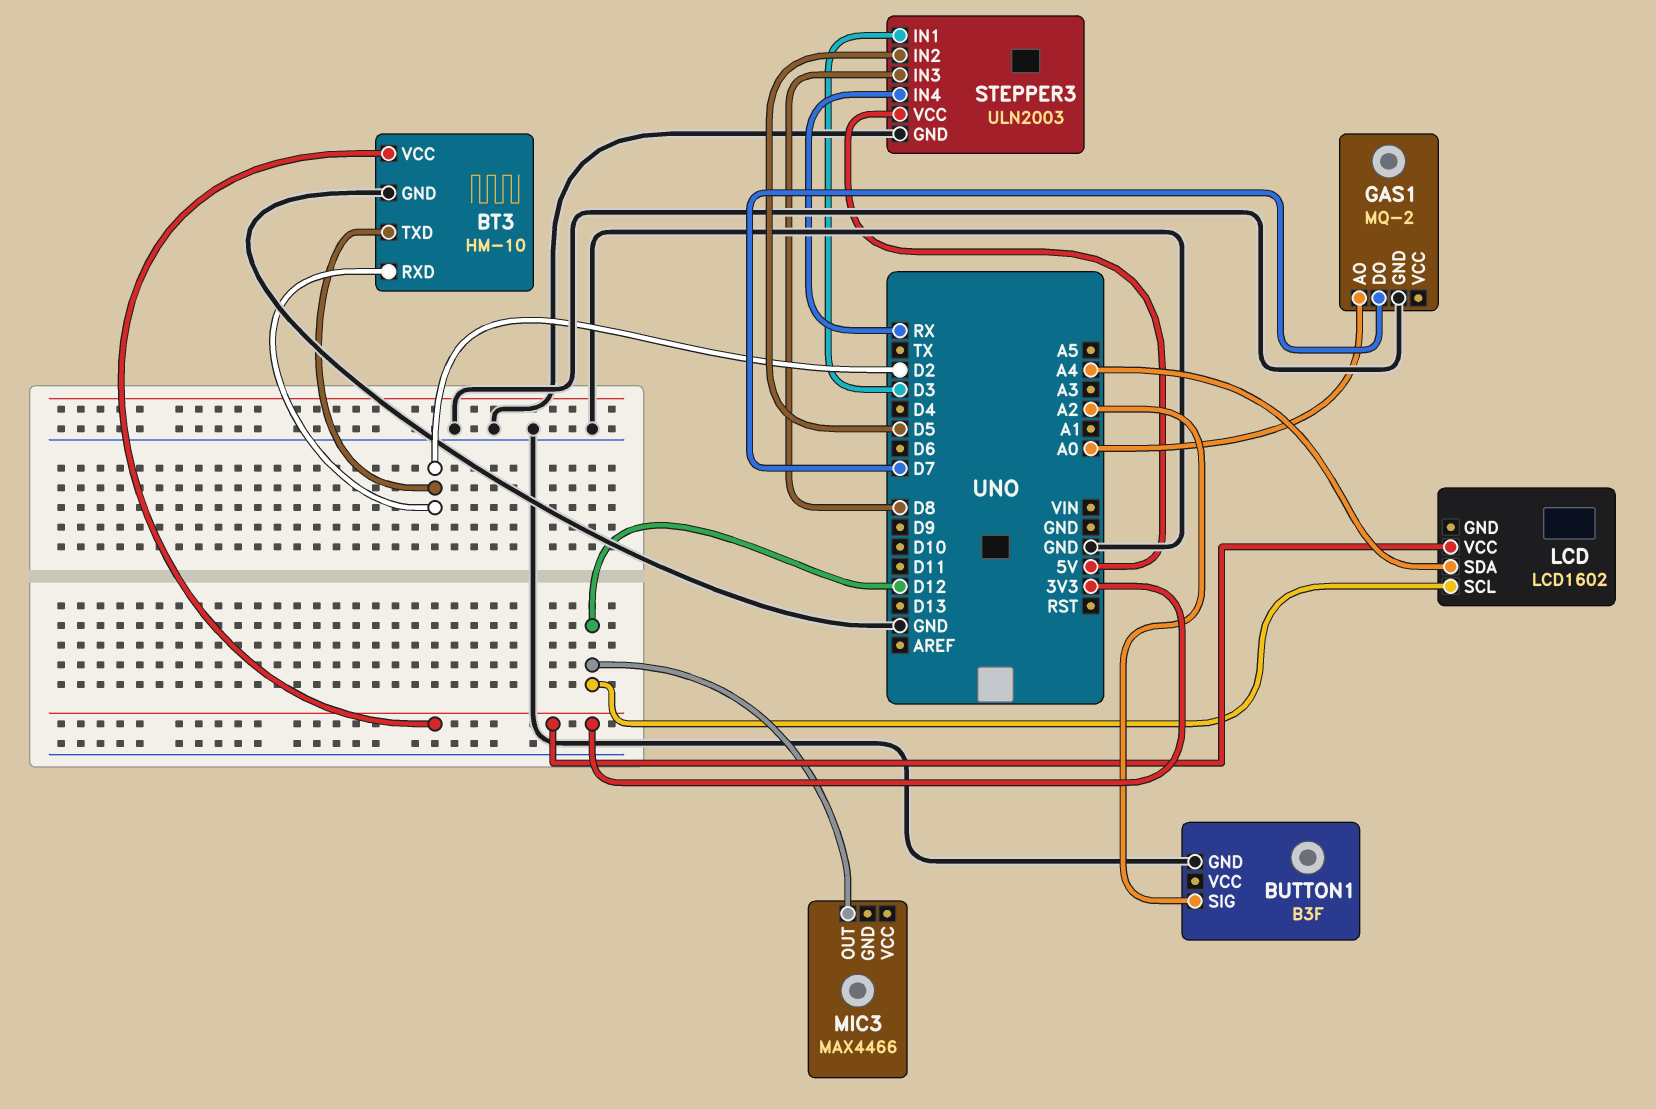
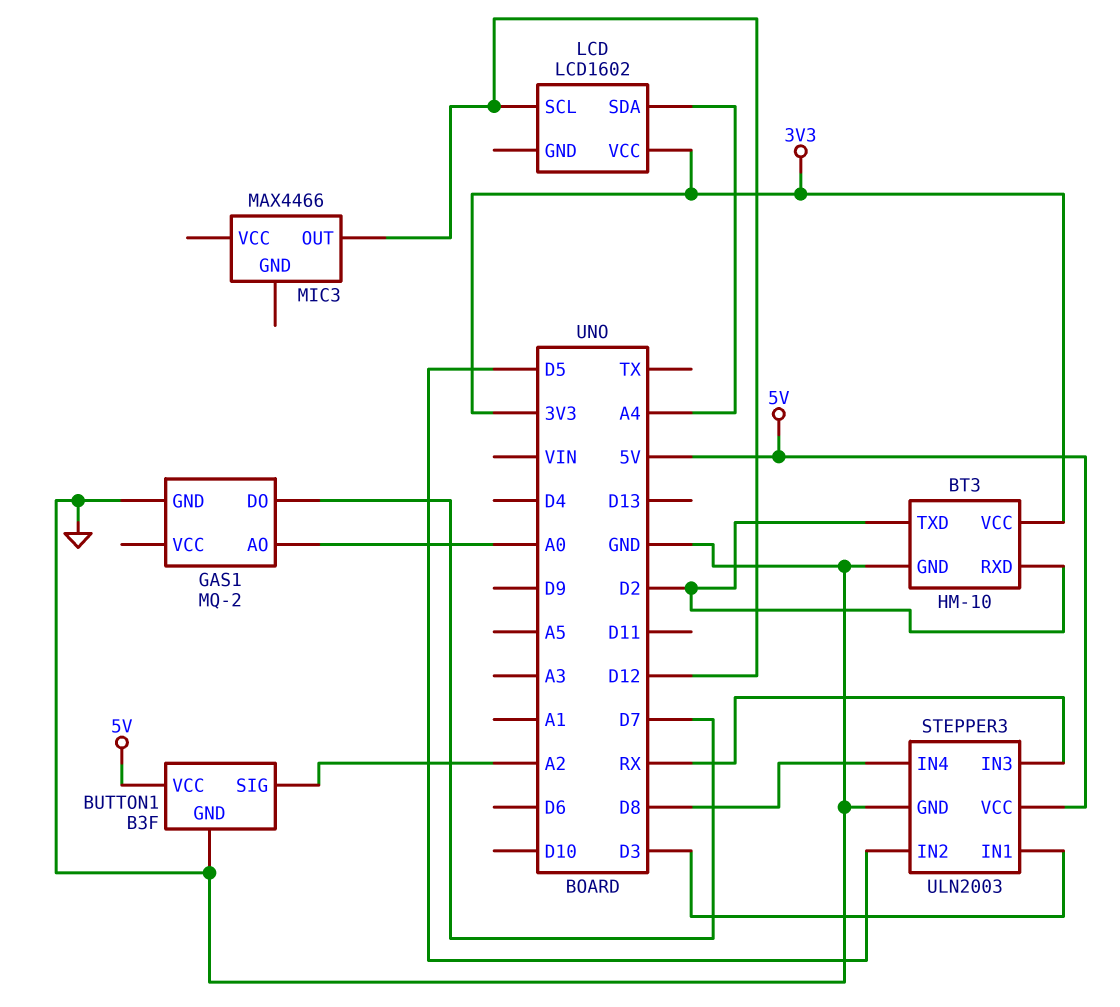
BUTTON1 pin VCC: none -> 5V
STEPPER3 pin IN3: D8 -> RX
STEPPER3 pin IN4: RX -> D8

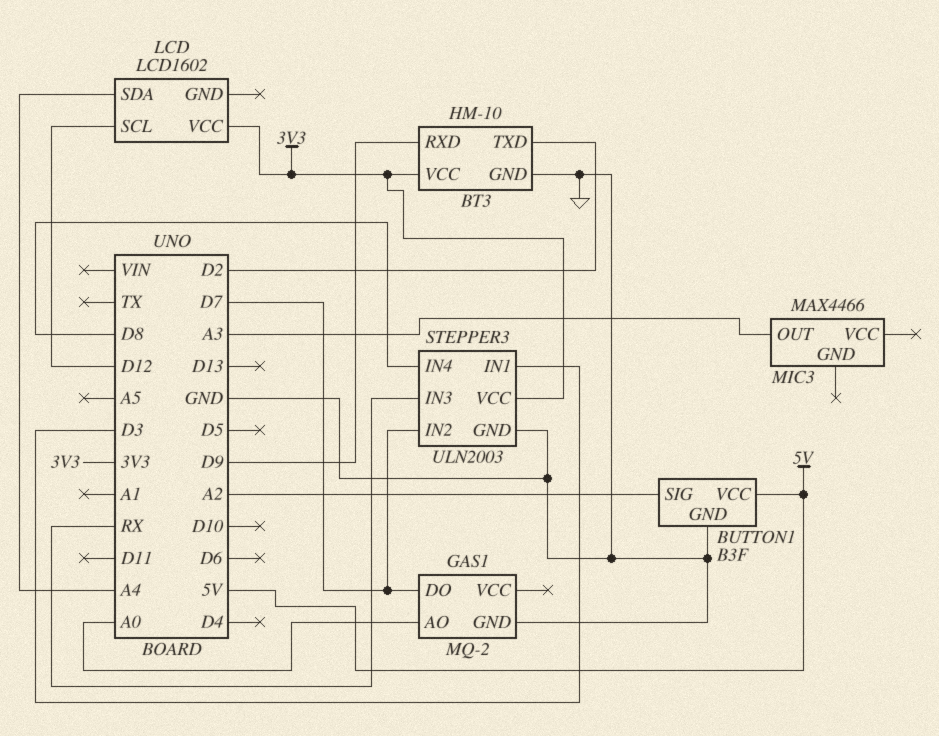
BT3 pin RXD: D2 -> D9
MIC3 pin OUT: D12 -> A3
STEPPER3 pin IN2: D5 -> D7
STEPPER3 pin VCC: 5V -> 3V3

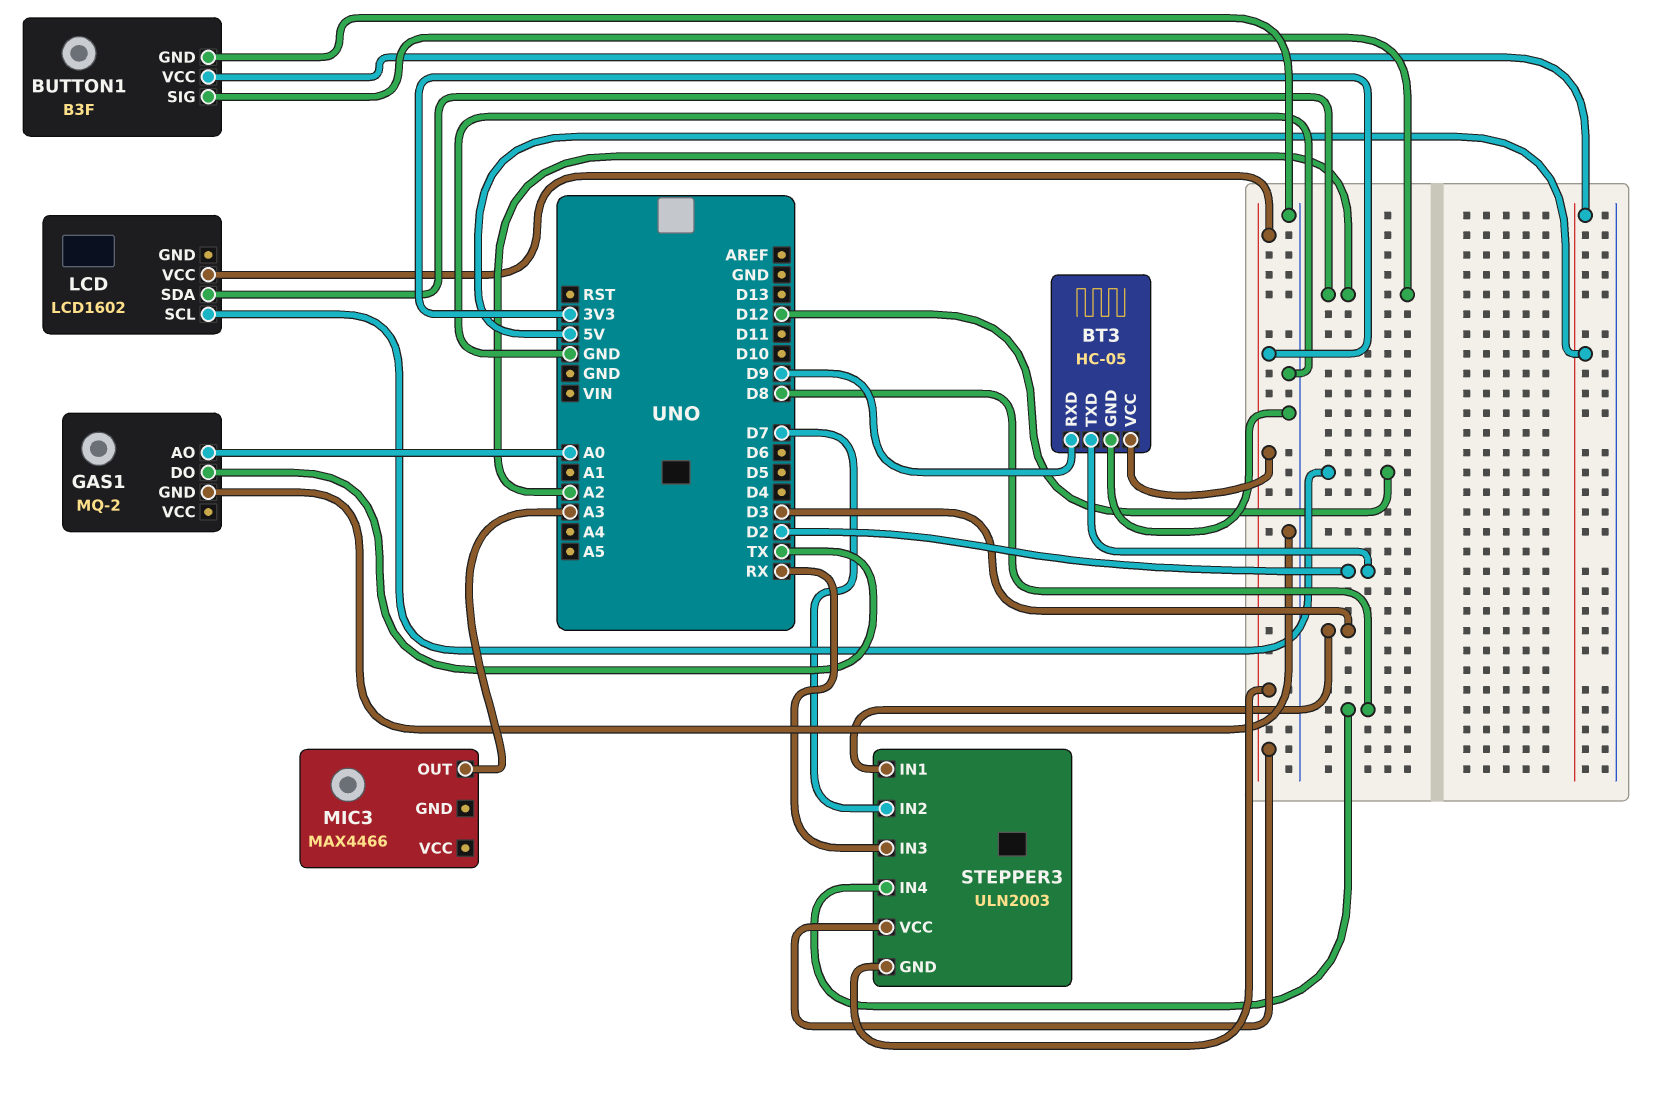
BT3: HM-10 -> HC-05
GAS1 pin DO: D7 -> TX
LCD pin SDA: A4 -> A2
STEPPER3 pin GND: GND -> 3V3

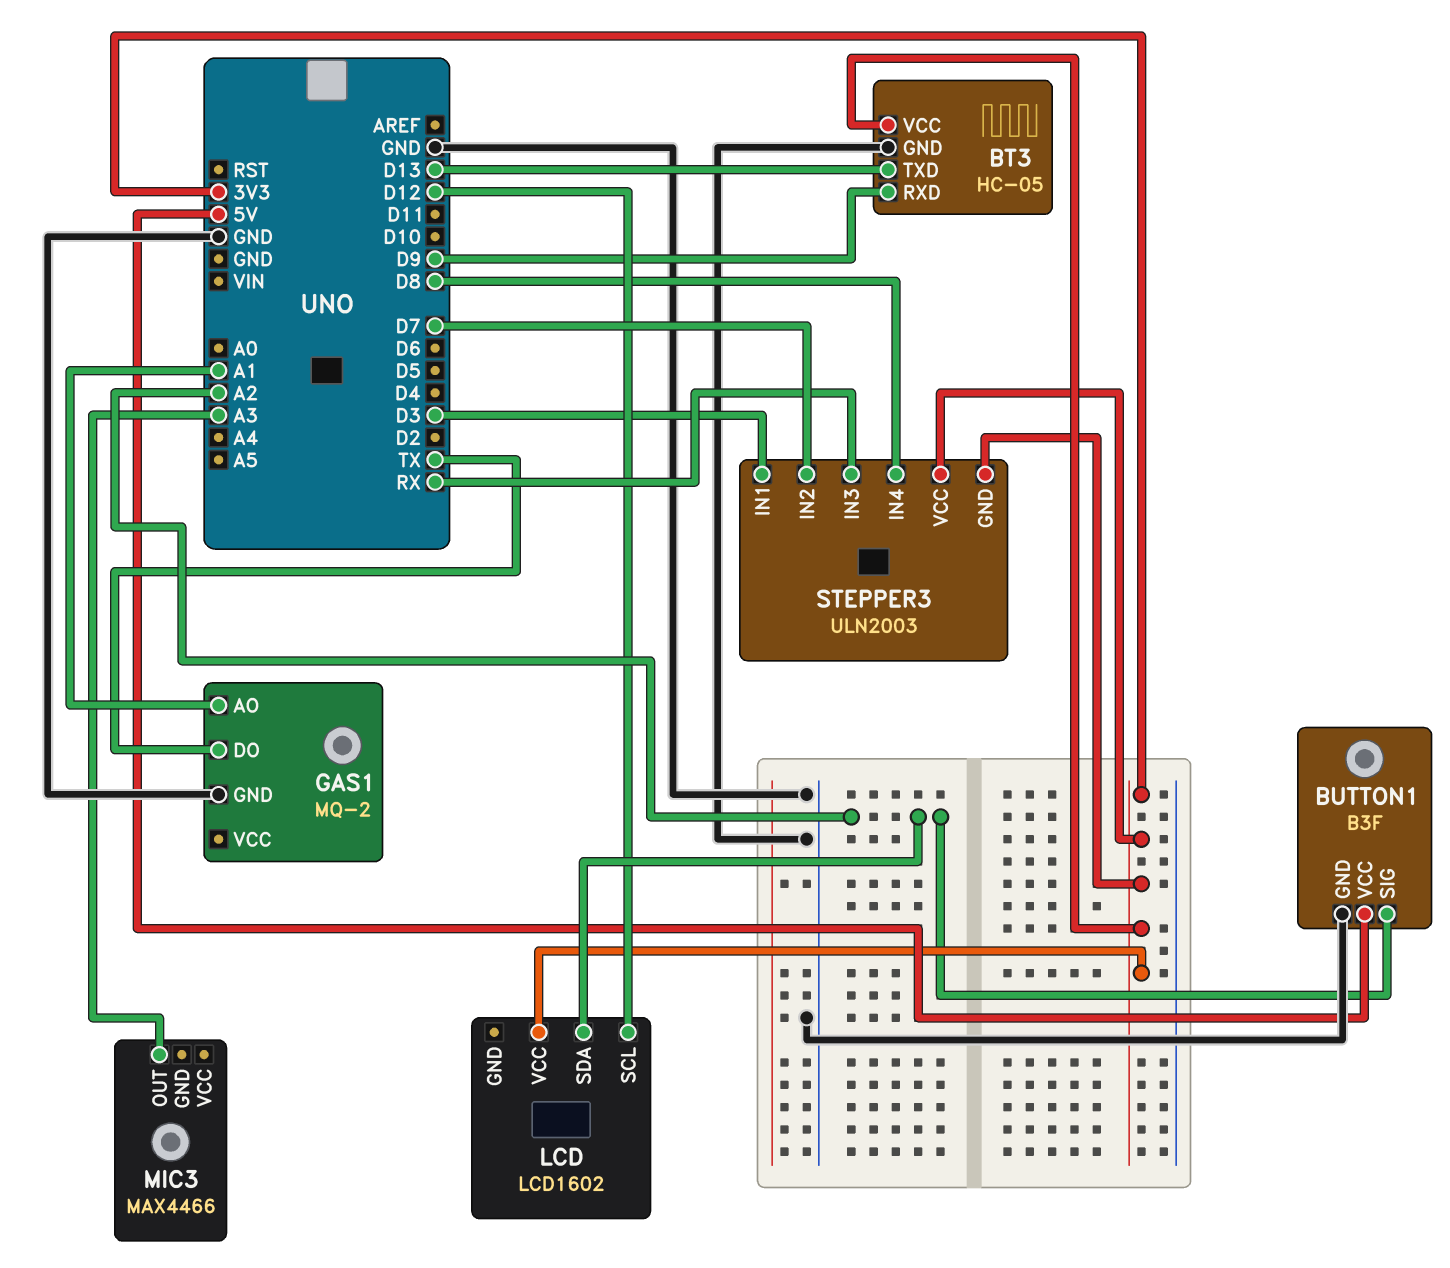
BT3 pin TXD: D2 -> D13
GAS1 pin AO: A0 -> A1

